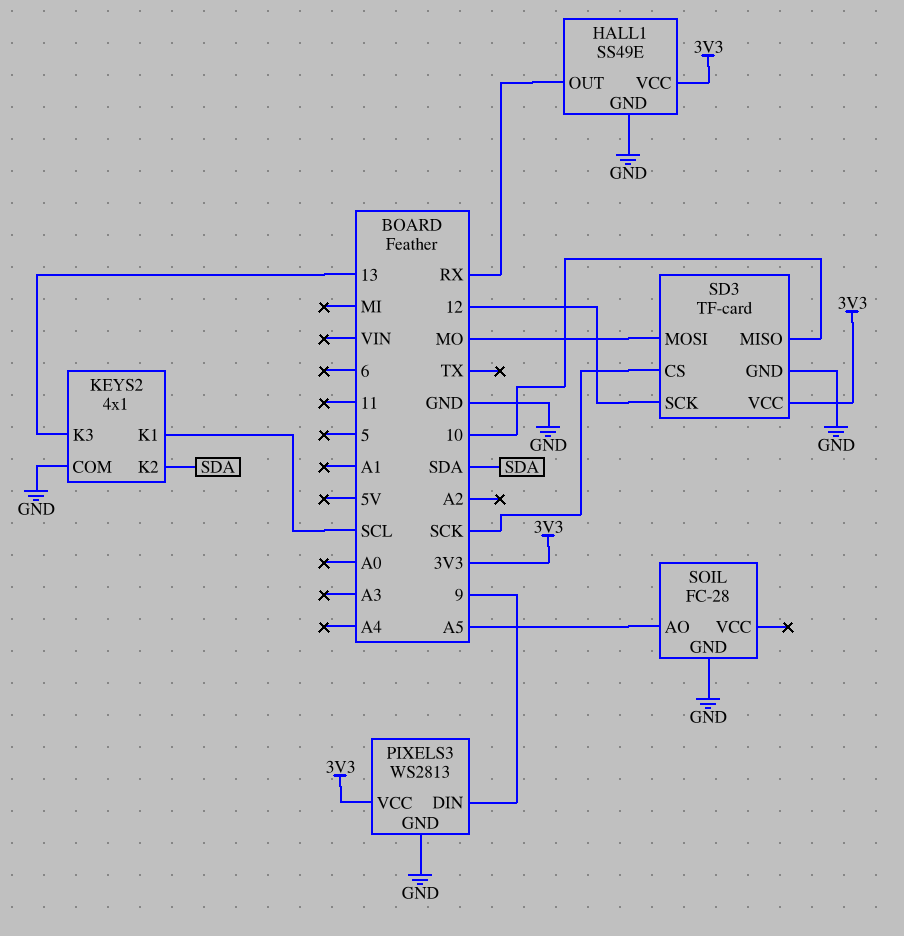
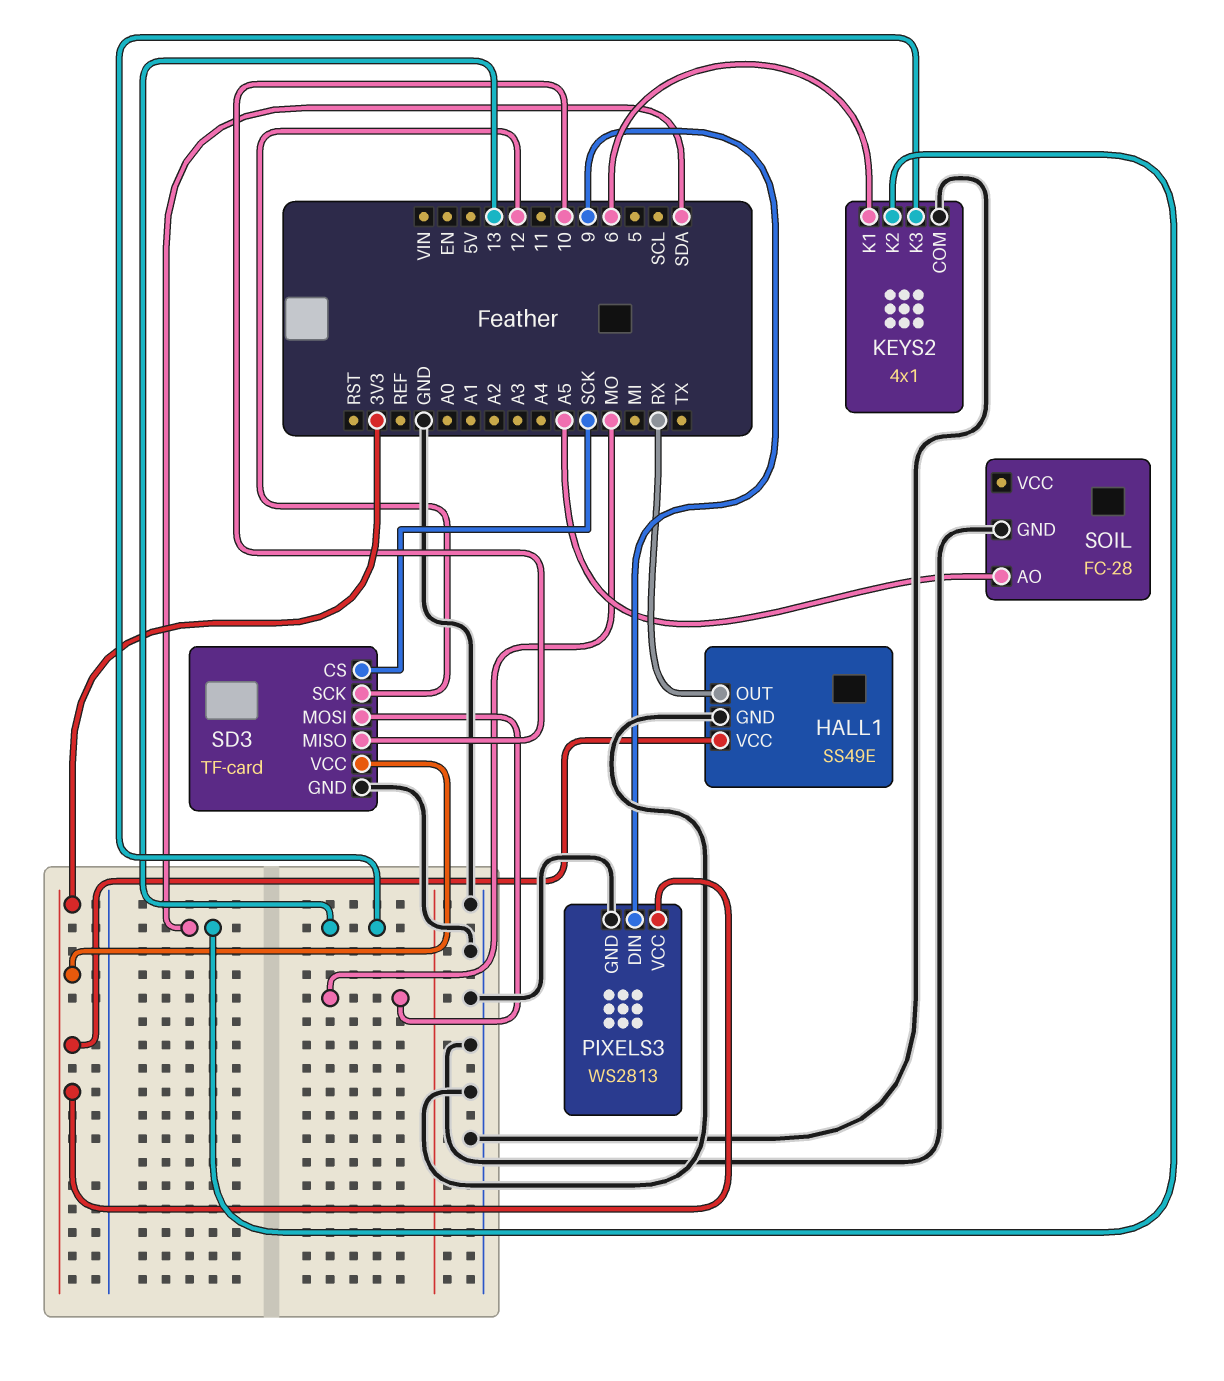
KEYS2 pin K1: SCL -> 6

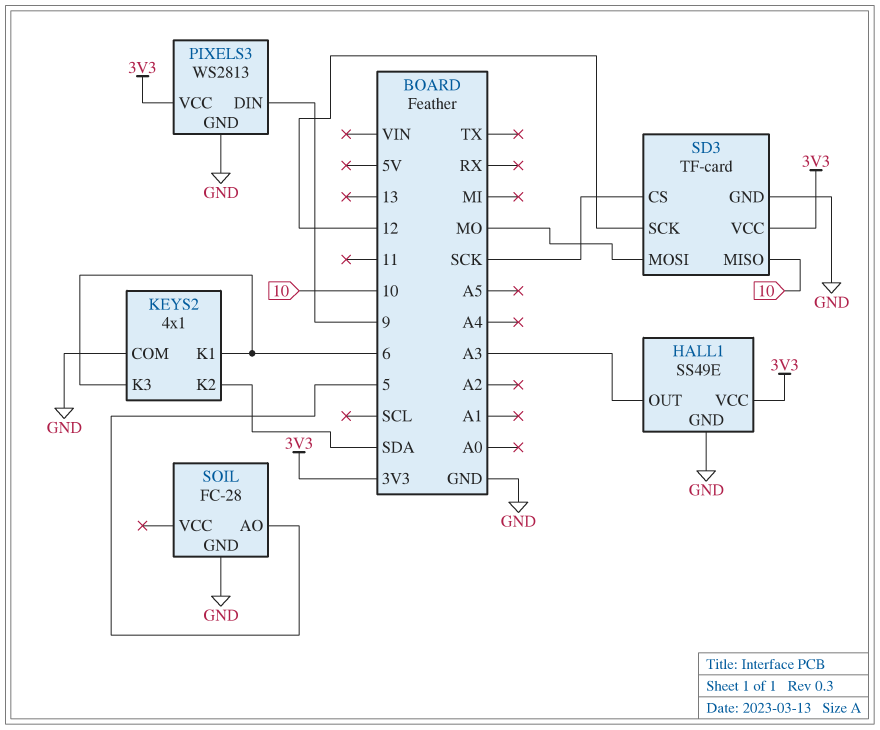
HALL1 pin OUT: RX -> A3
KEYS2 pin K3: 13 -> 6
SOIL pin AO: A5 -> 5

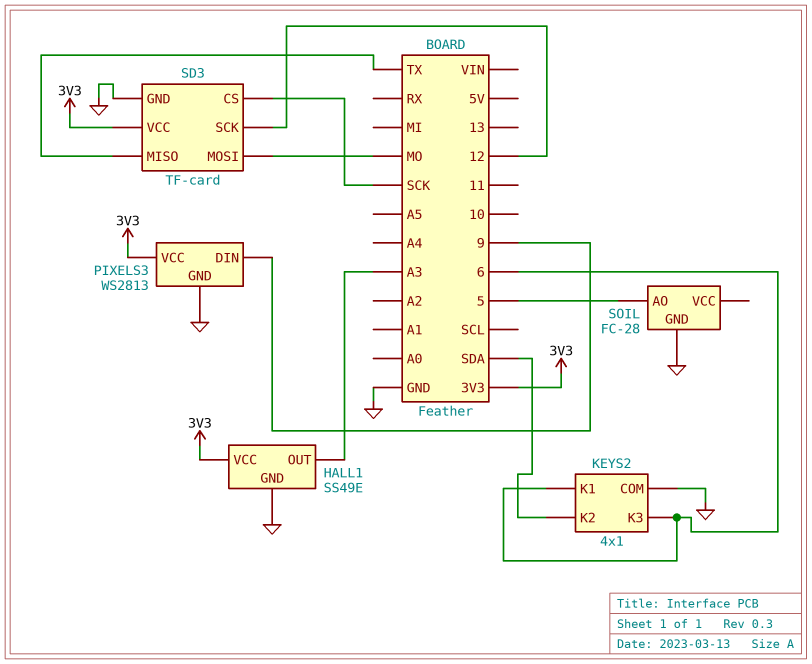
SD3 pin MISO: 10 -> TX

